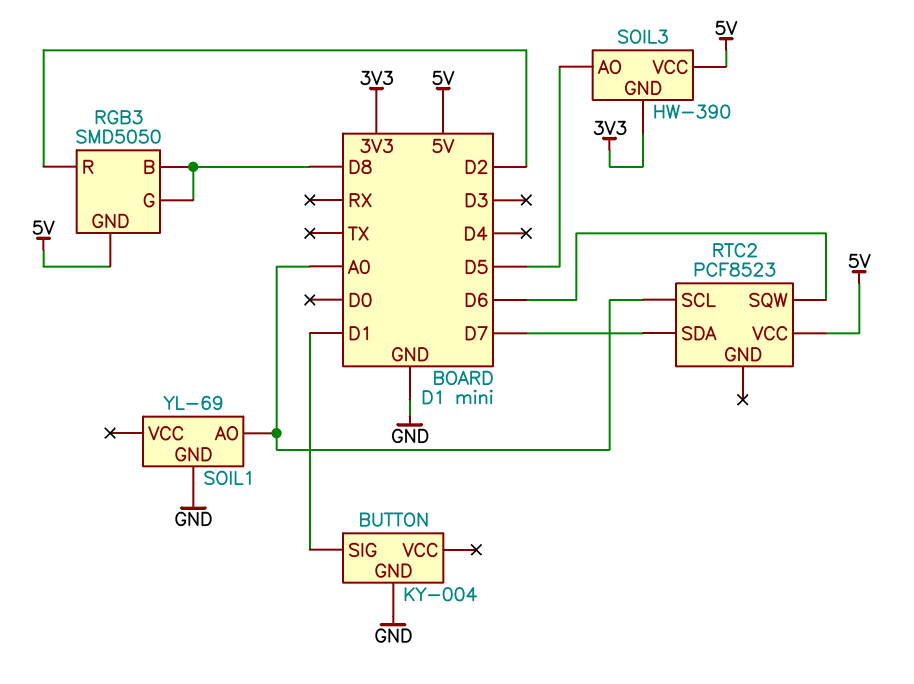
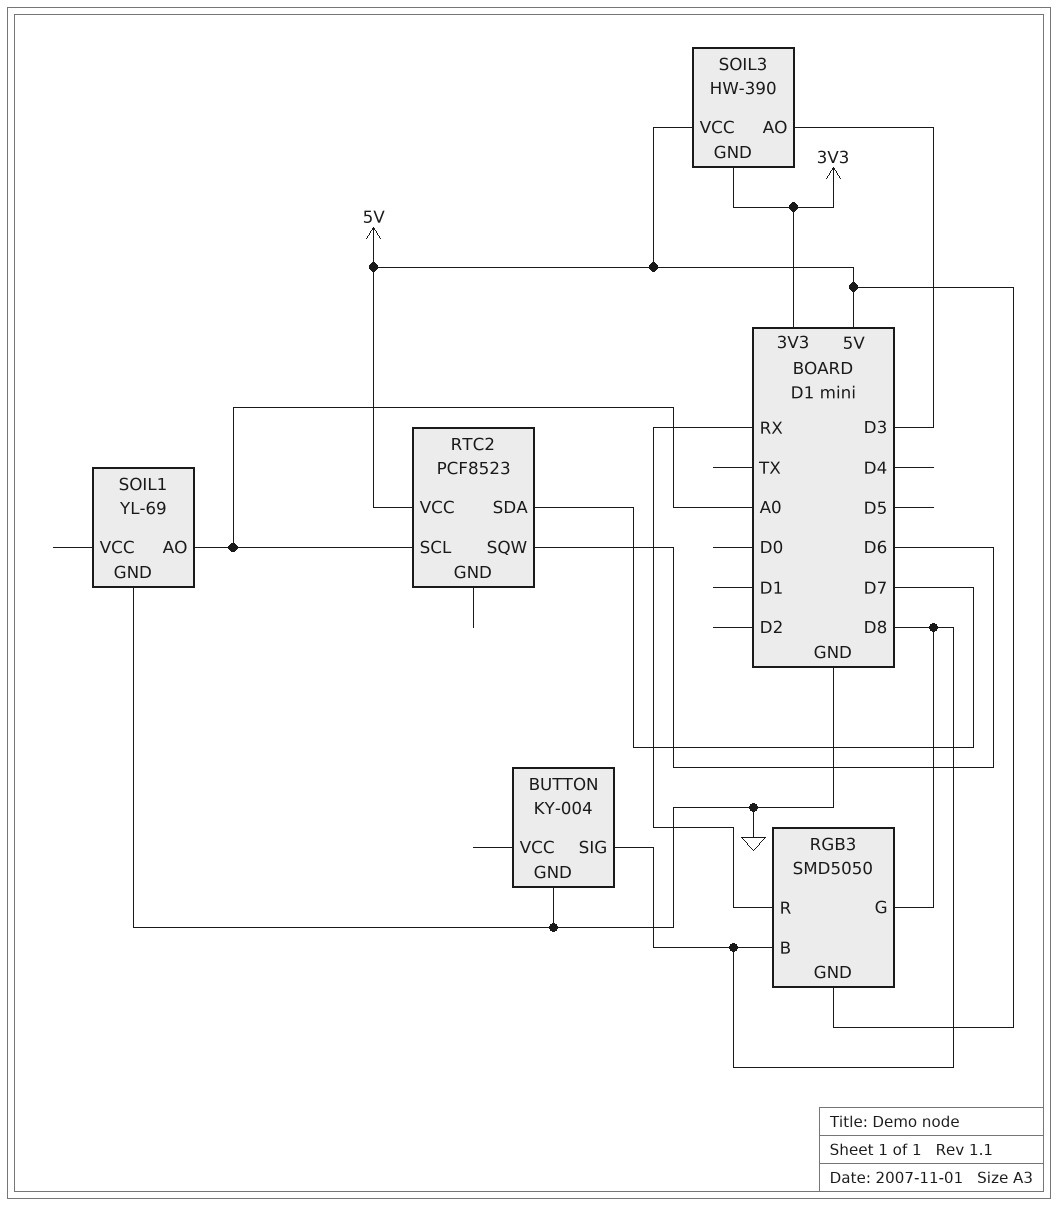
BUTTON pin SIG: D1 -> D8
RGB3 pin R: D2 -> RX
SOIL3 pin AO: D5 -> D3

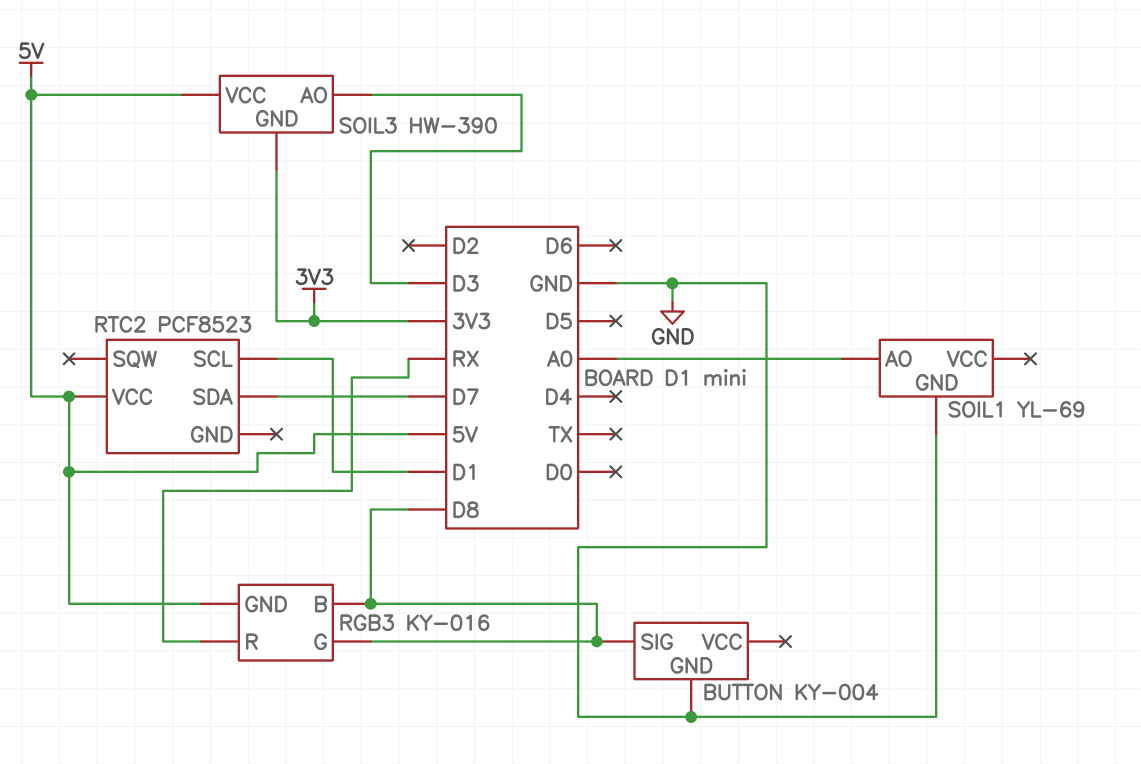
RGB3: SMD5050 -> KY-016
RTC2 pin SCL: A0 -> D1
RTC2 pin SQW: D6 -> none

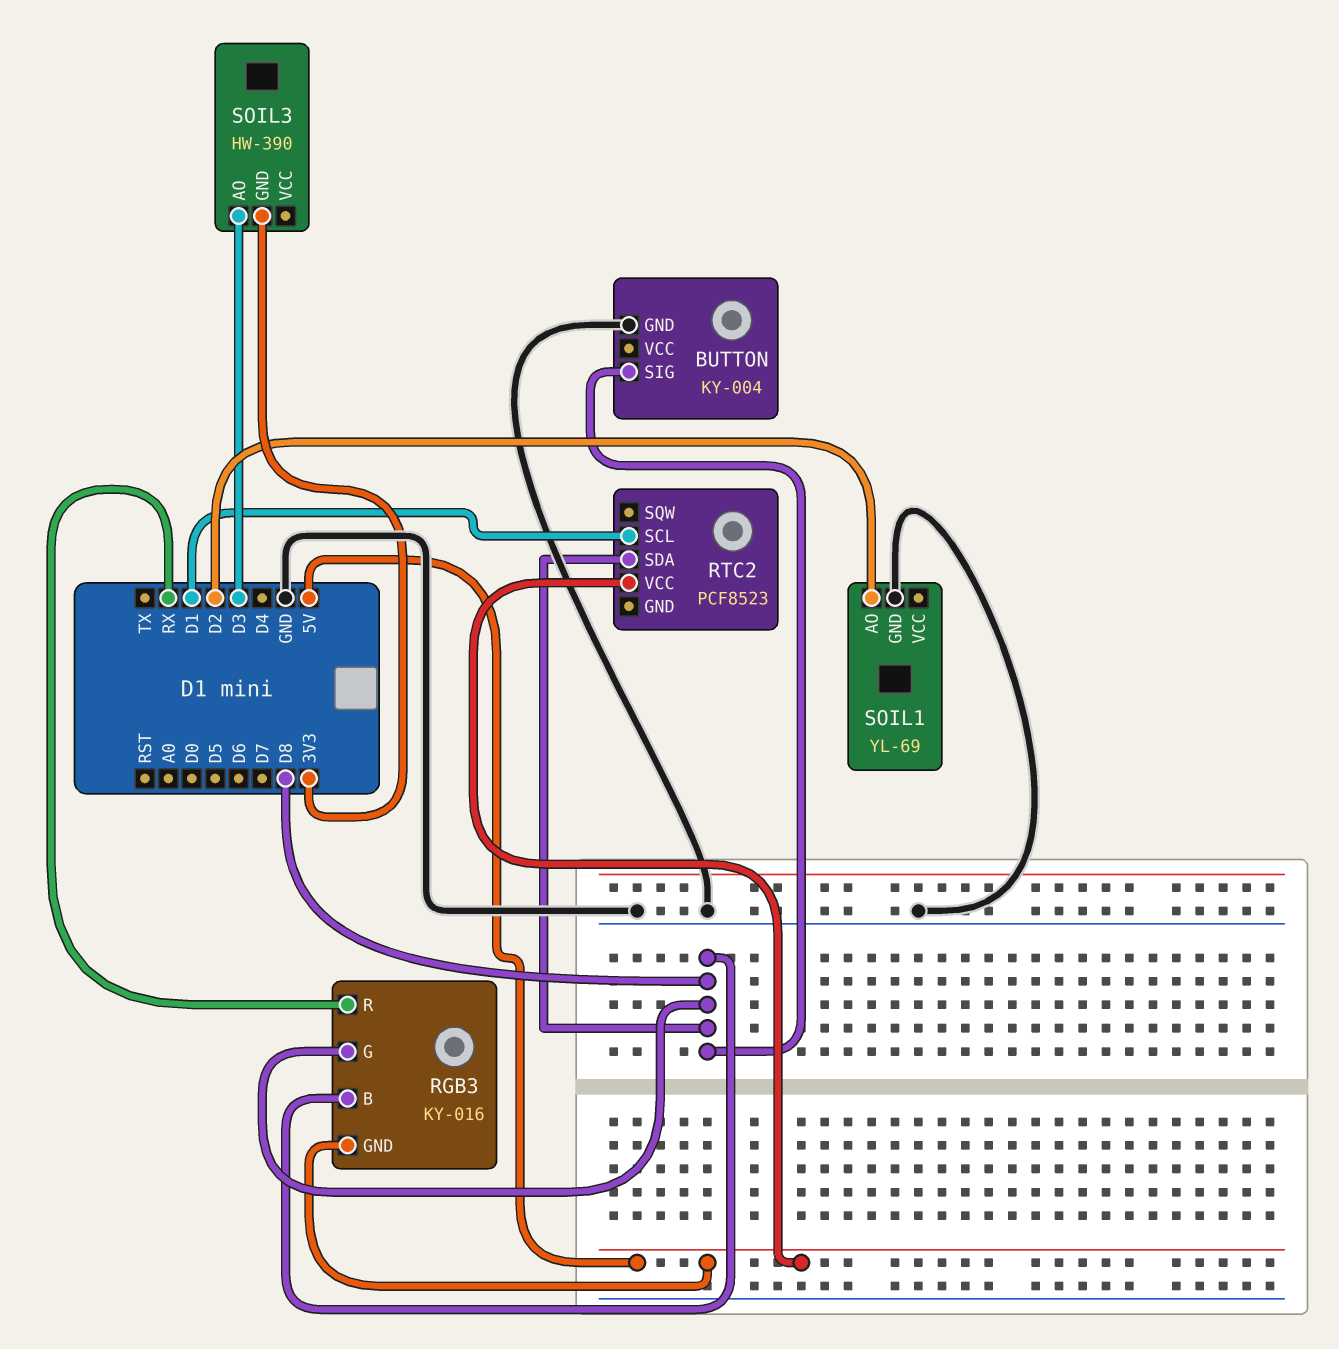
RTC2 pin SDA: D7 -> D8
SOIL1 pin AO: A0 -> D2
SOIL3 pin VCC: 5V -> none

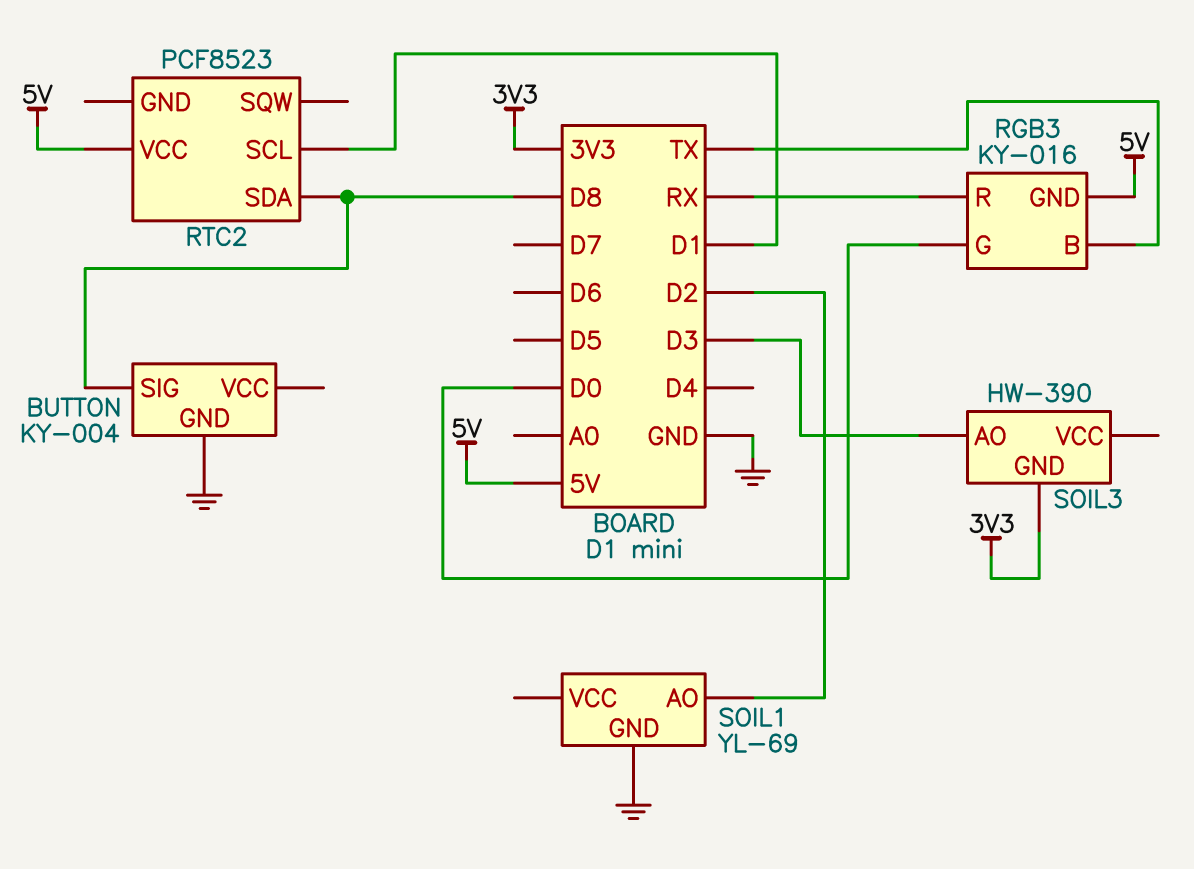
RGB3 pin B: D8 -> TX
RGB3 pin G: D8 -> D0

